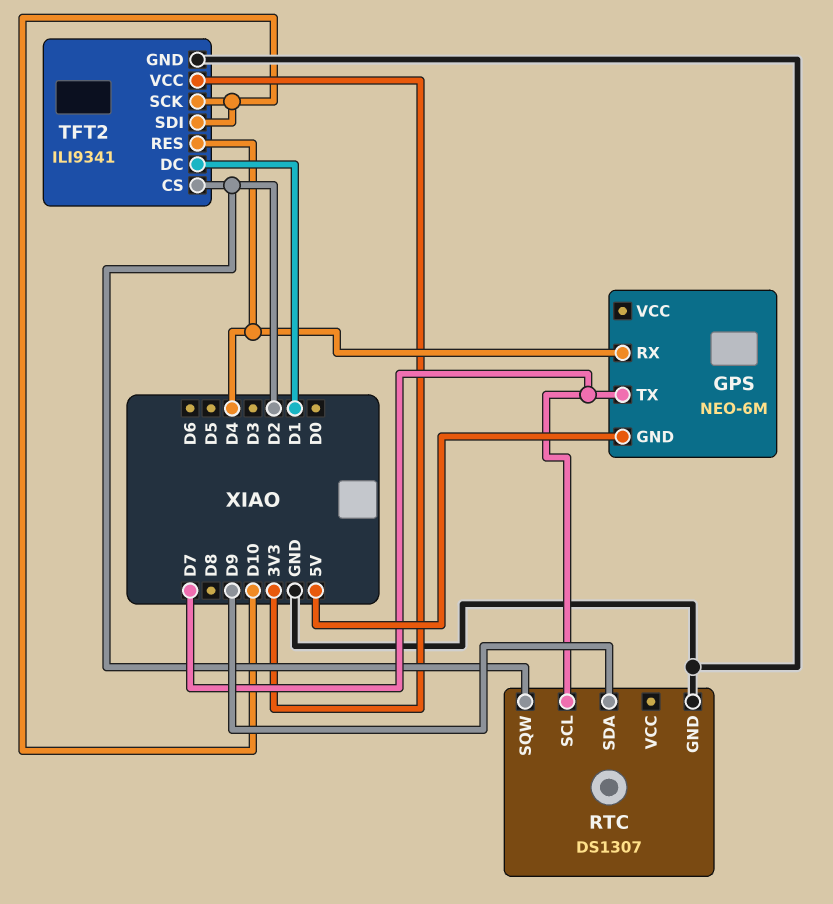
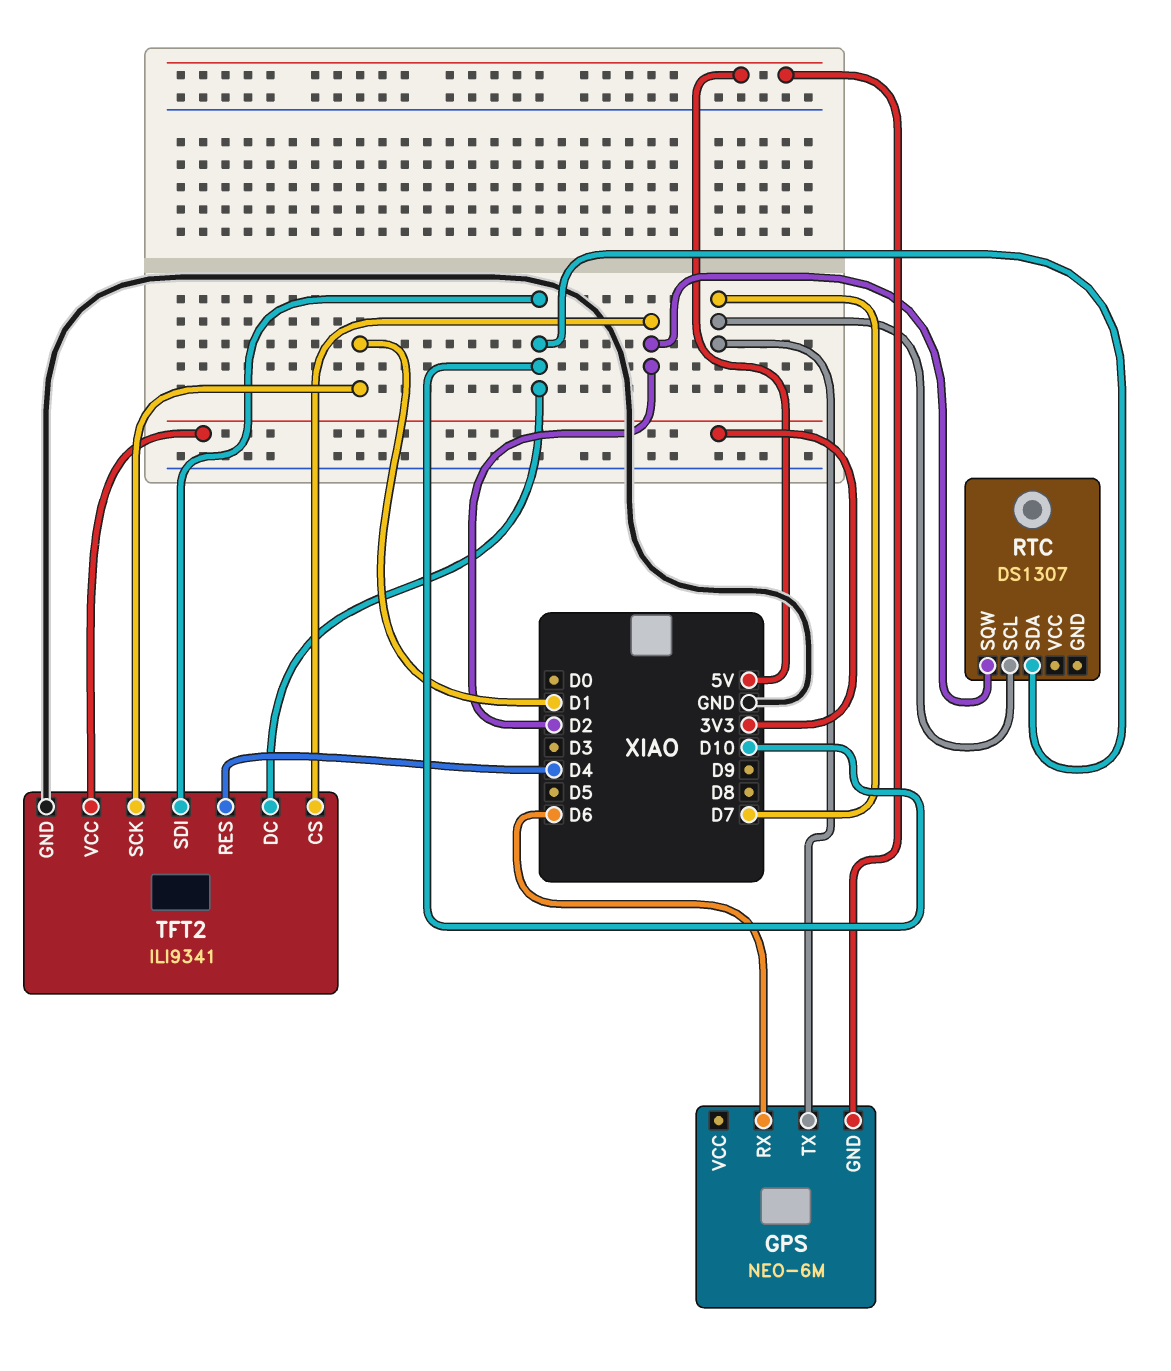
GPS pin RX: D4 -> D6
RTC pin GND: GND -> none
RTC pin SDA: D9 -> D10
TFT2 pin DC: D1 -> D10
TFT2 pin SCK: D10 -> D1

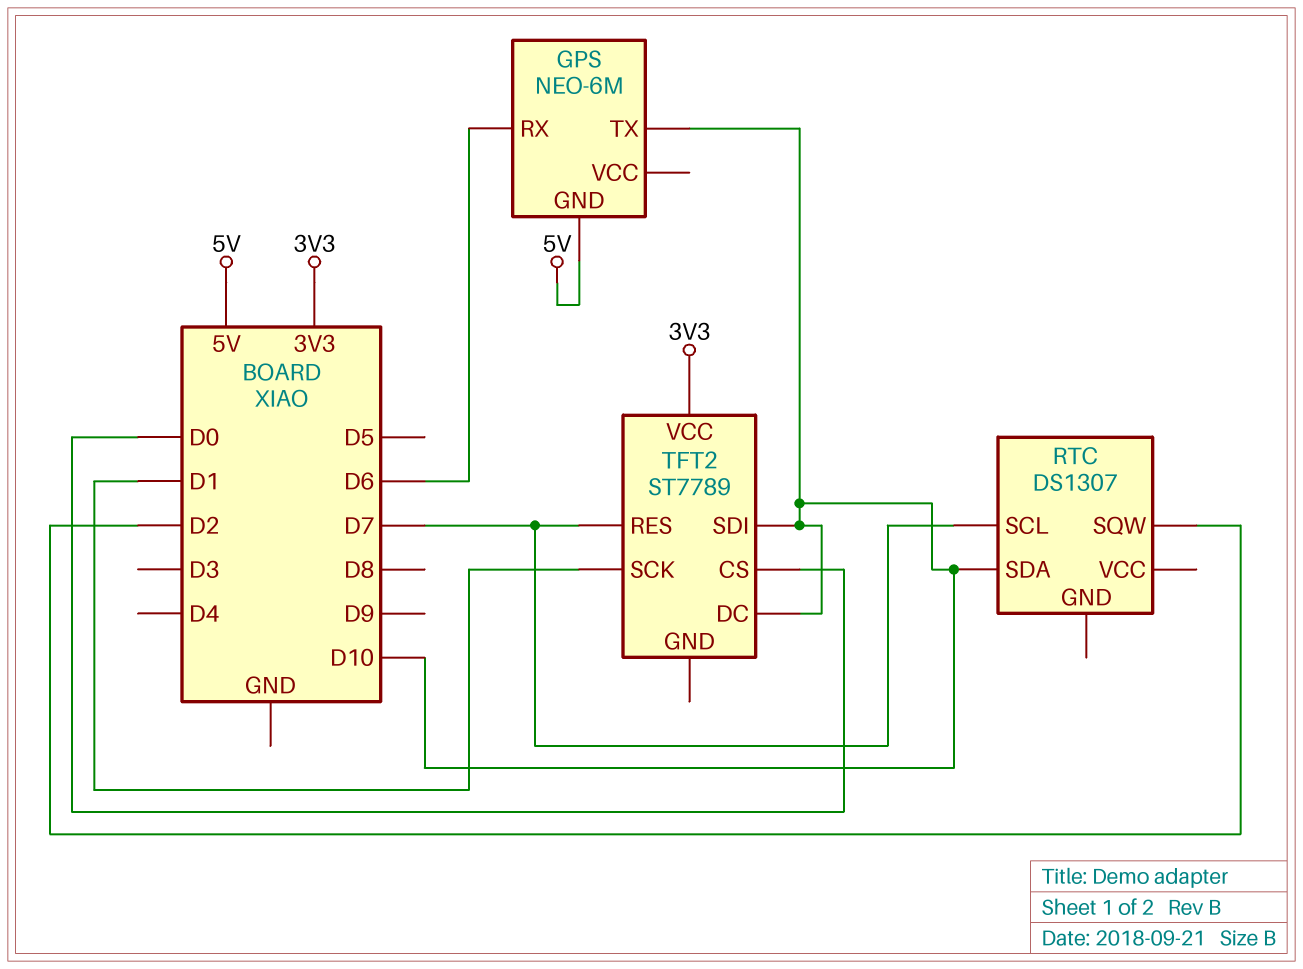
GPS pin TX: D7 -> D10
TFT2: ILI9341 -> ST7789
TFT2 pin CS: D2 -> D0
TFT2 pin GND: GND -> none
TFT2 pin RES: D4 -> D7

